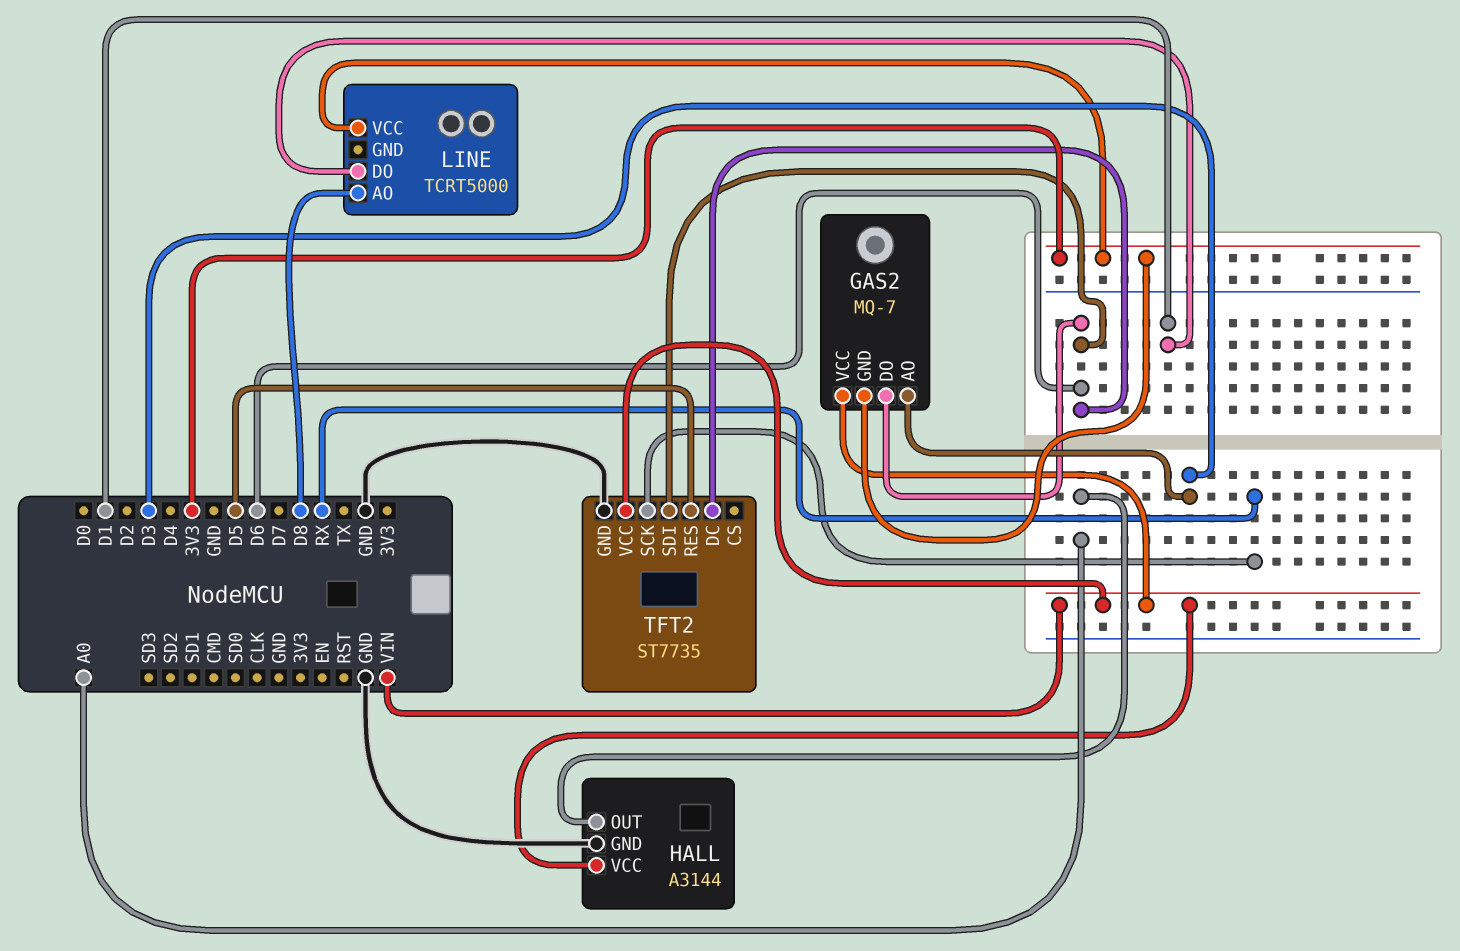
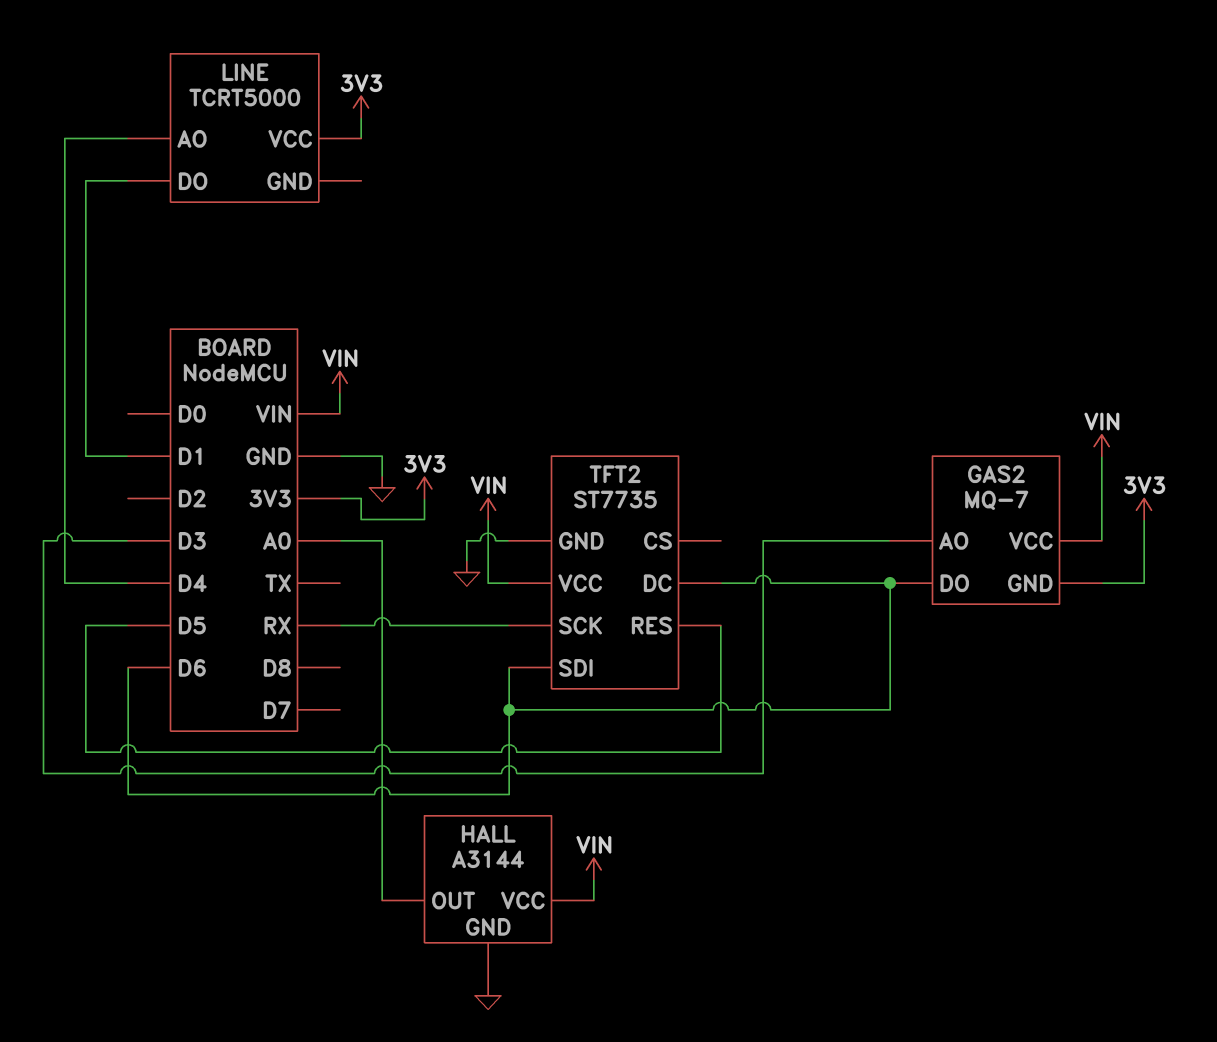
LINE pin AO: D8 -> D4

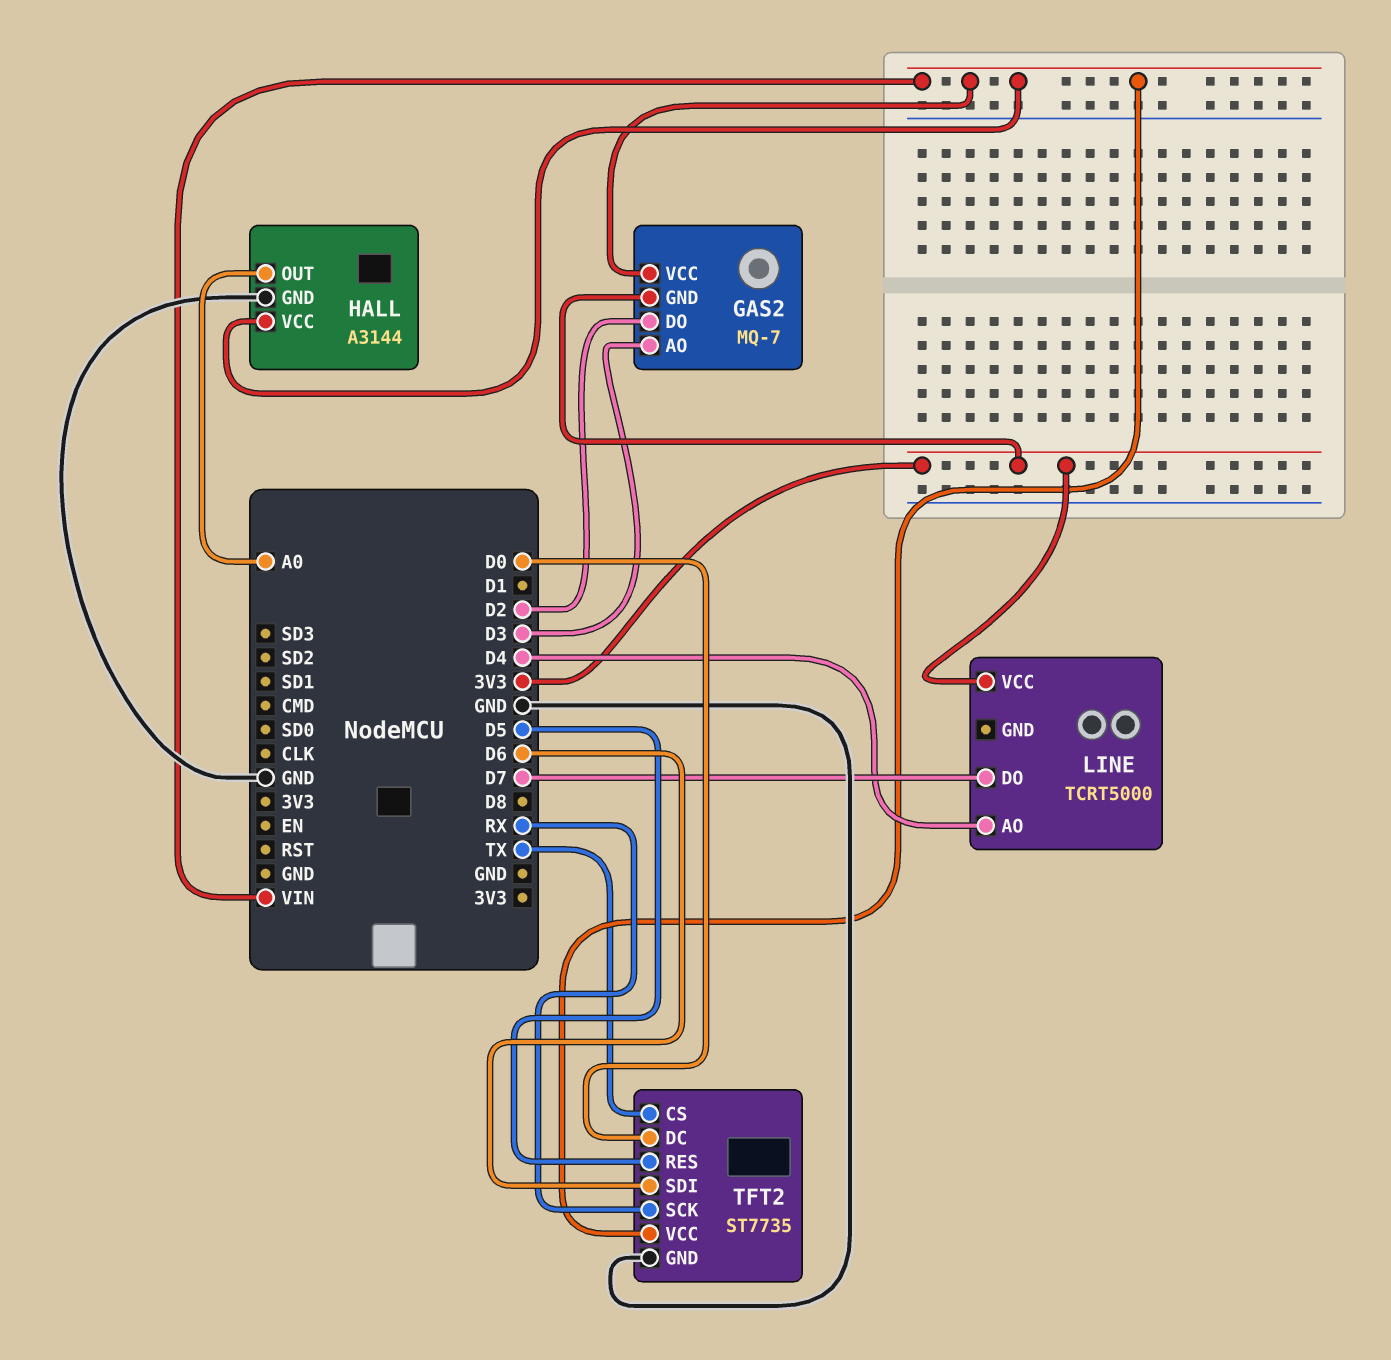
GAS2 pin DO: D6 -> D2
LINE pin DO: D1 -> D7
TFT2 pin CS: none -> TX
TFT2 pin DC: D6 -> D0

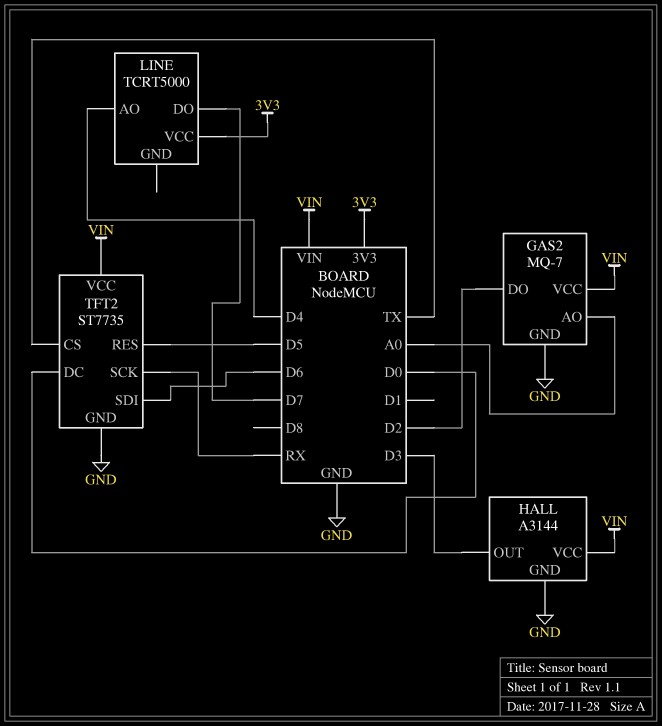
GAS2 pin AO: D3 -> A0
GAS2 pin GND: 3V3 -> GND
HALL pin OUT: A0 -> D3

